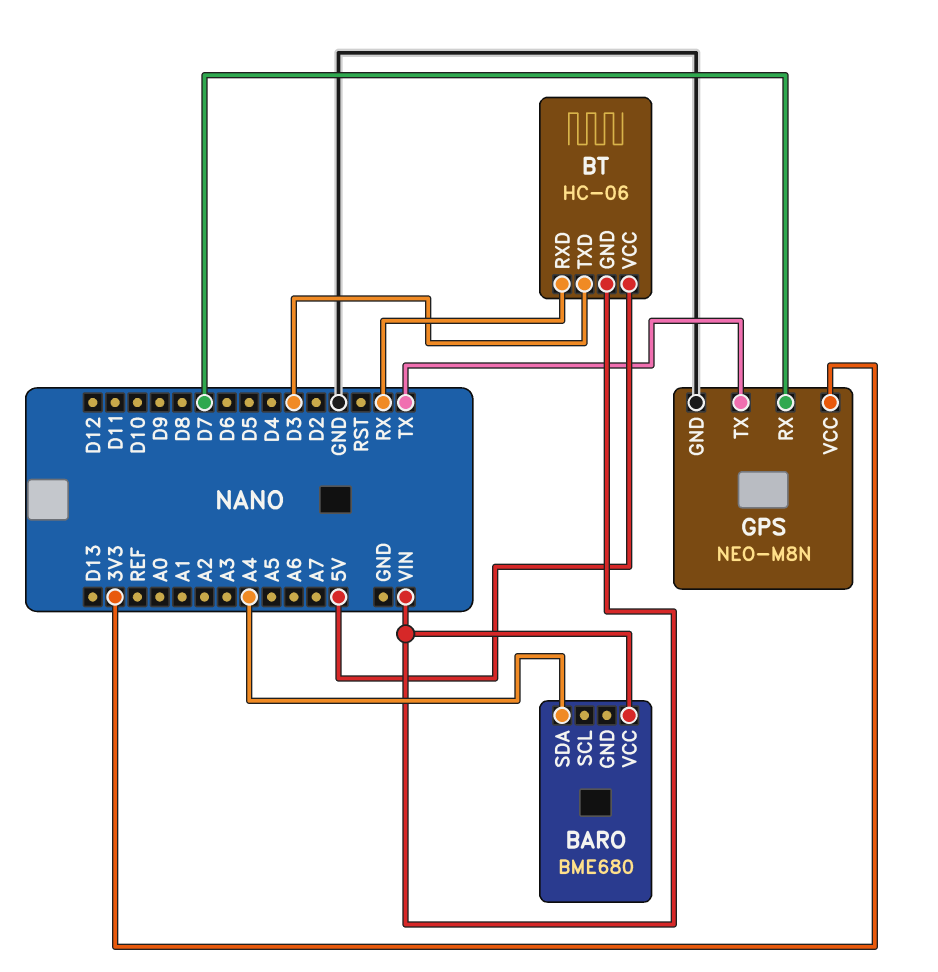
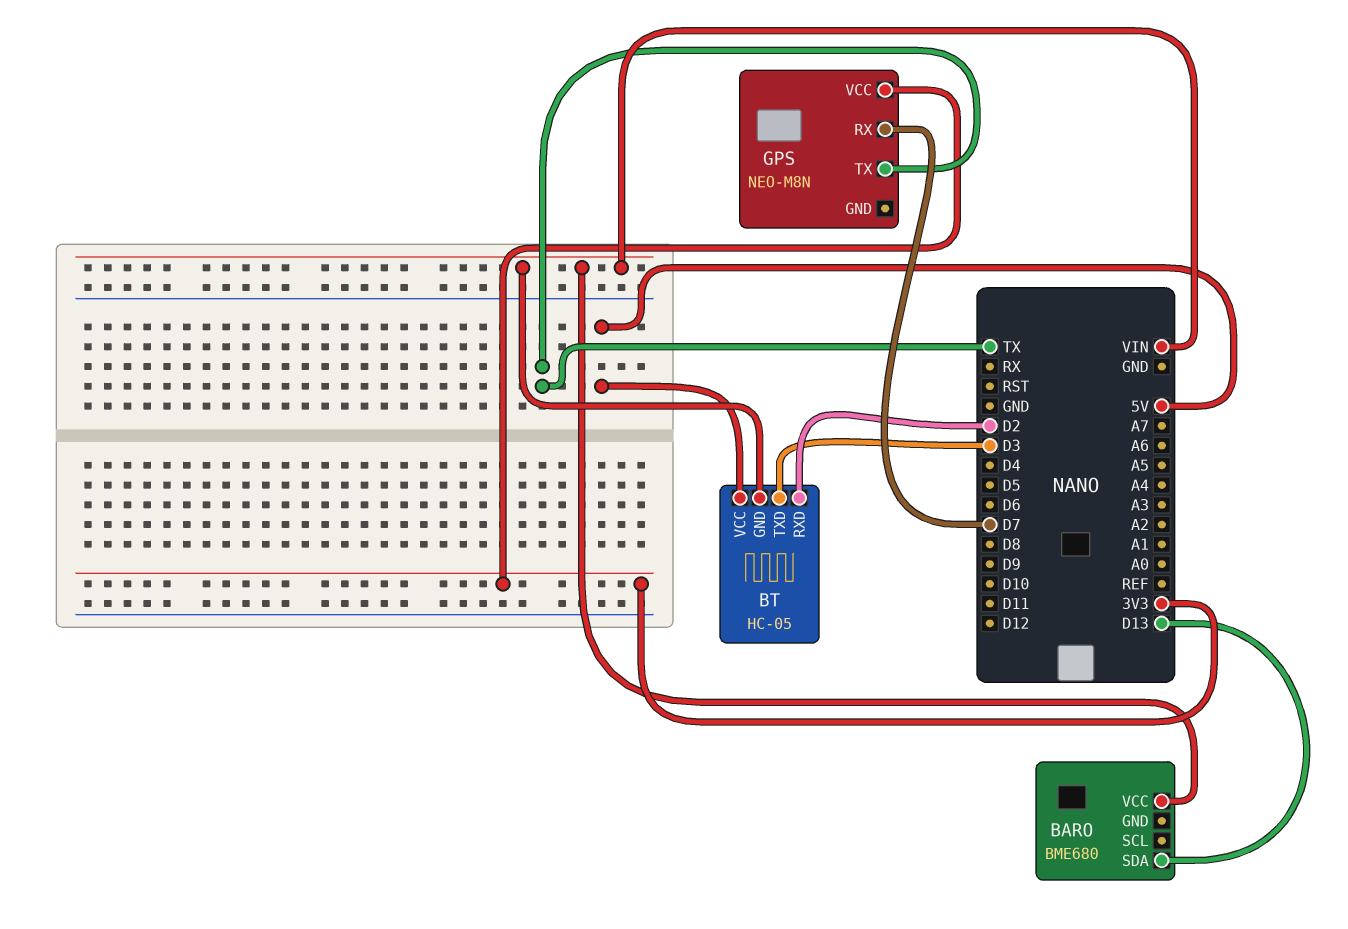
BARO pin SDA: A4 -> D13
BT: HC-06 -> HC-05
BT pin RXD: RX -> D2
GPS pin GND: GND -> none

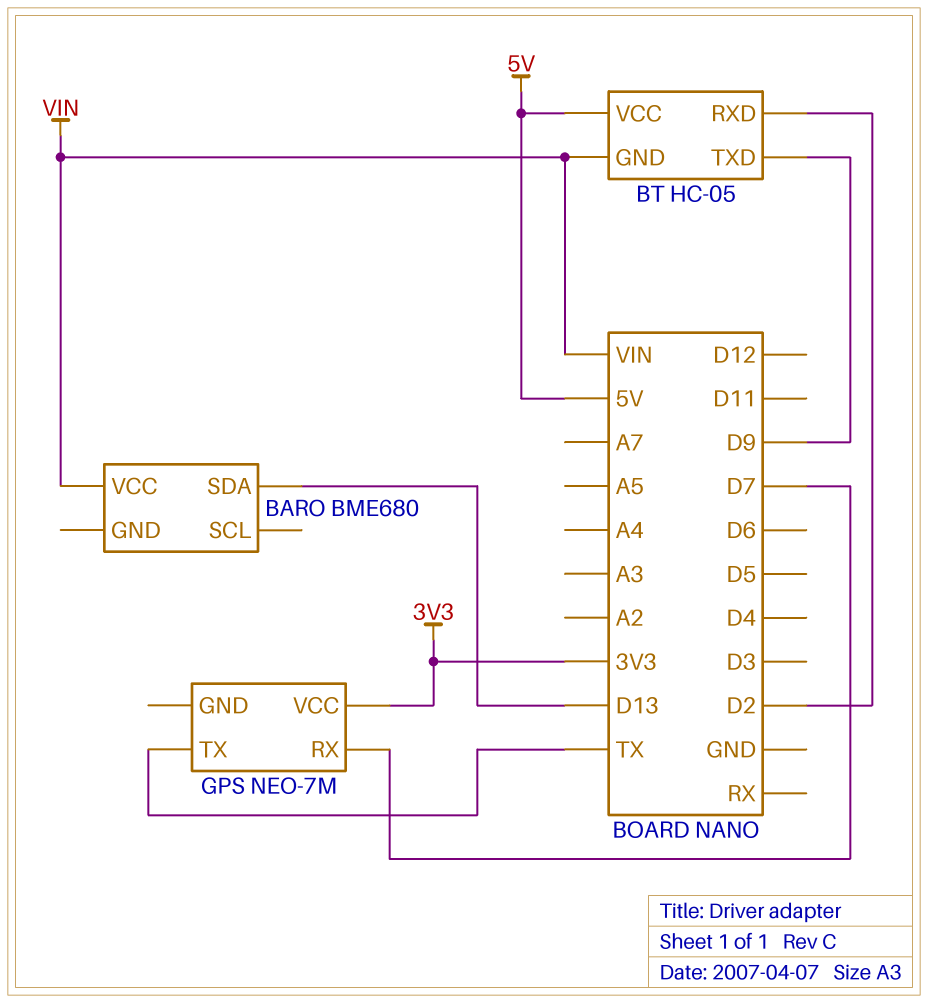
BT pin TXD: D3 -> D9
GPS: NEO-M8N -> NEO-7M

